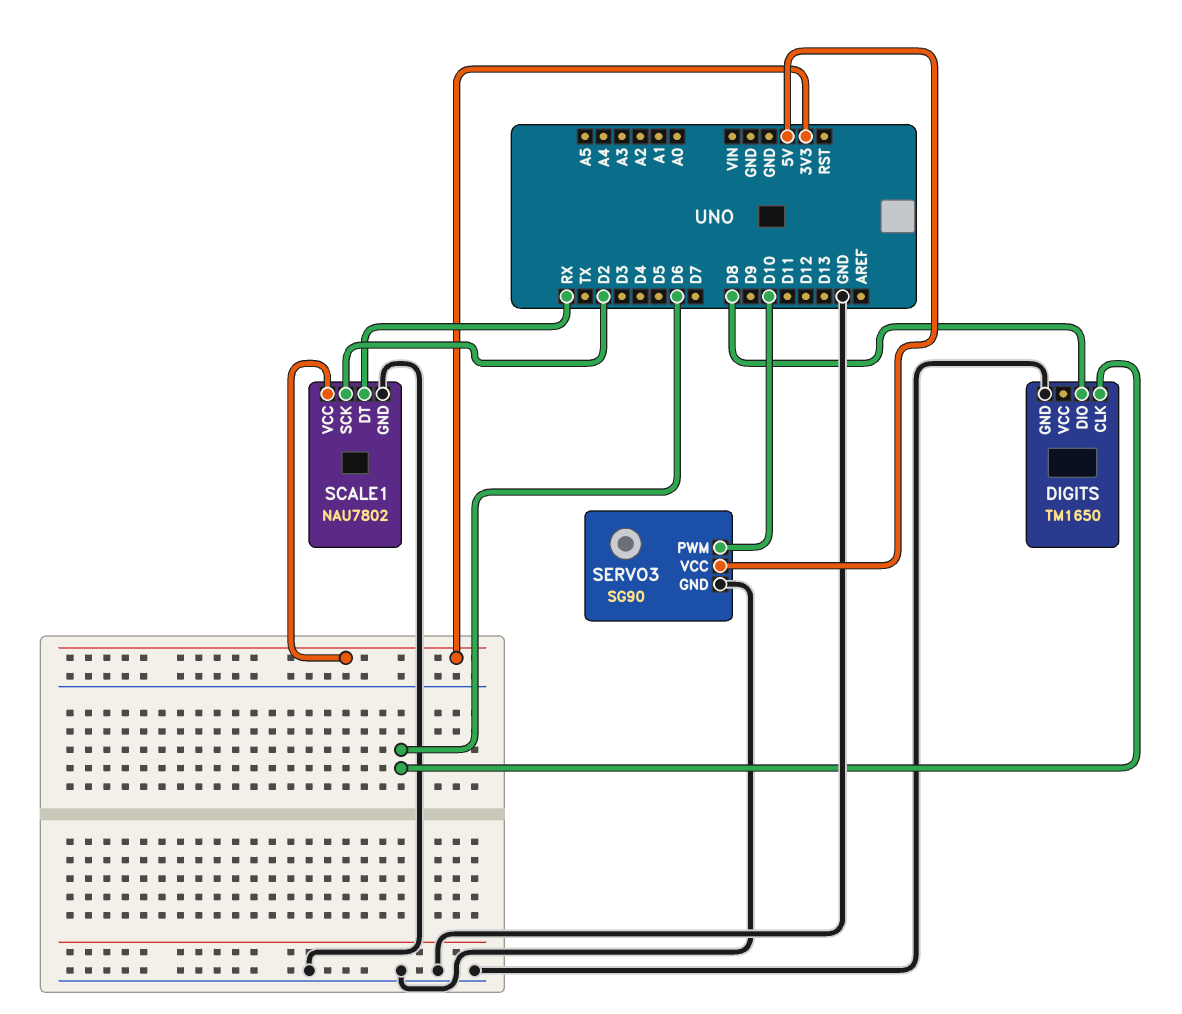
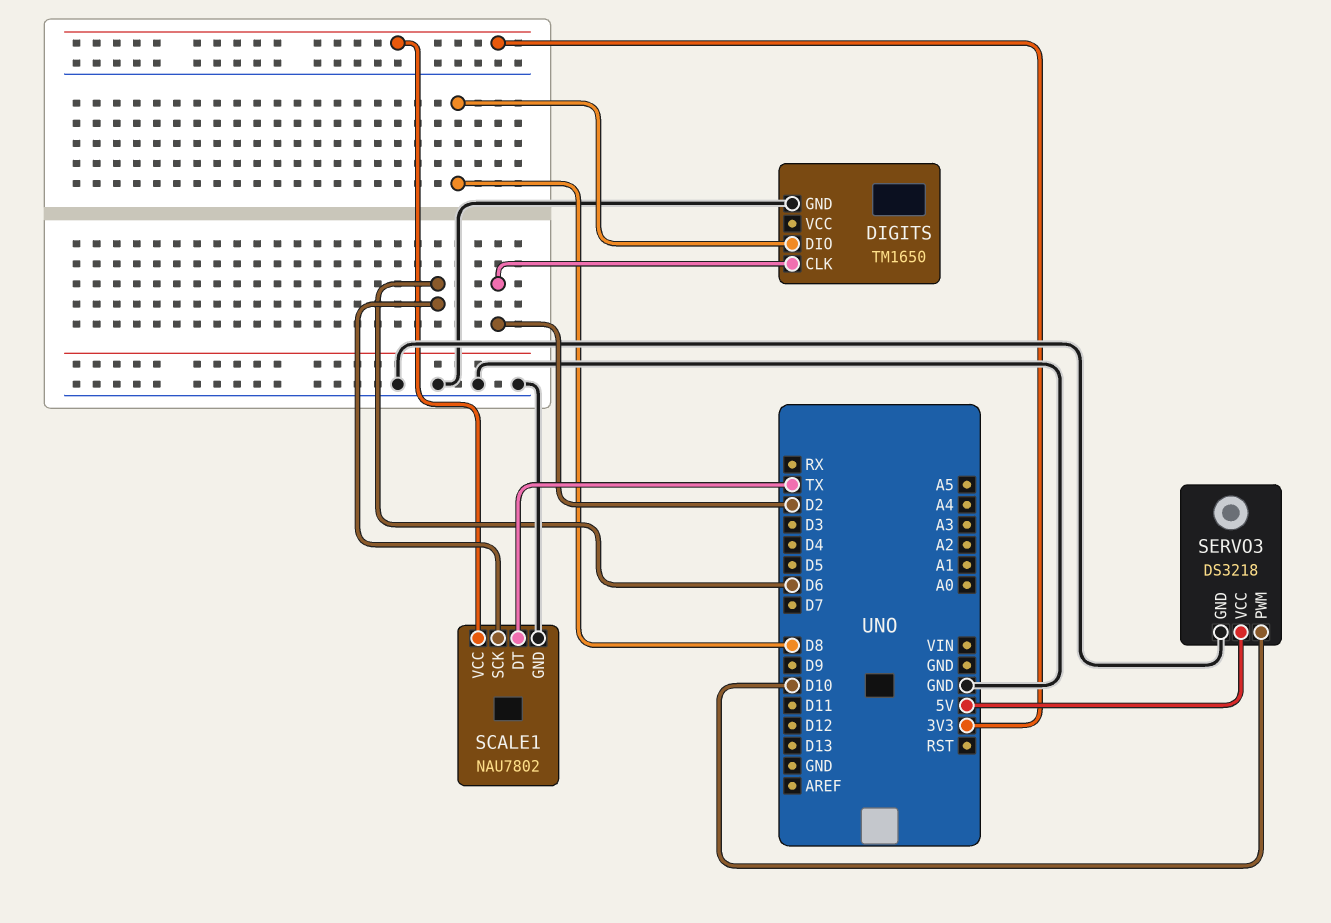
DIGITS pin CLK: D6 -> D2
SCALE1 pin DT: RX -> TX
SCALE1 pin SCK: D2 -> D6
SERVO3: SG90 -> DS3218

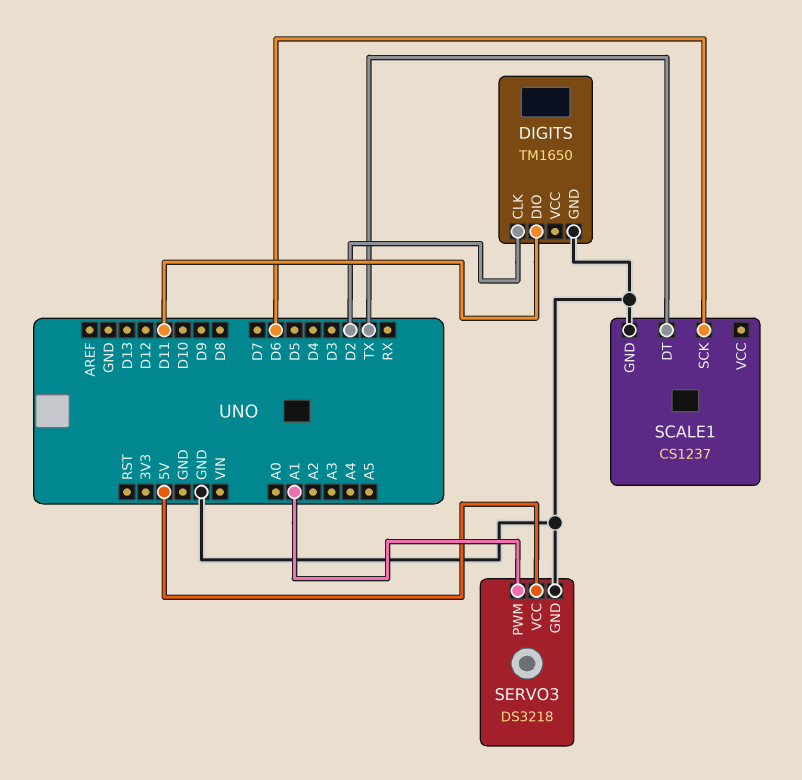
DIGITS pin DIO: D8 -> D11
SCALE1: NAU7802 -> CS1237
SCALE1 pin VCC: 3V3 -> none
SERVO3 pin PWM: D10 -> A1

